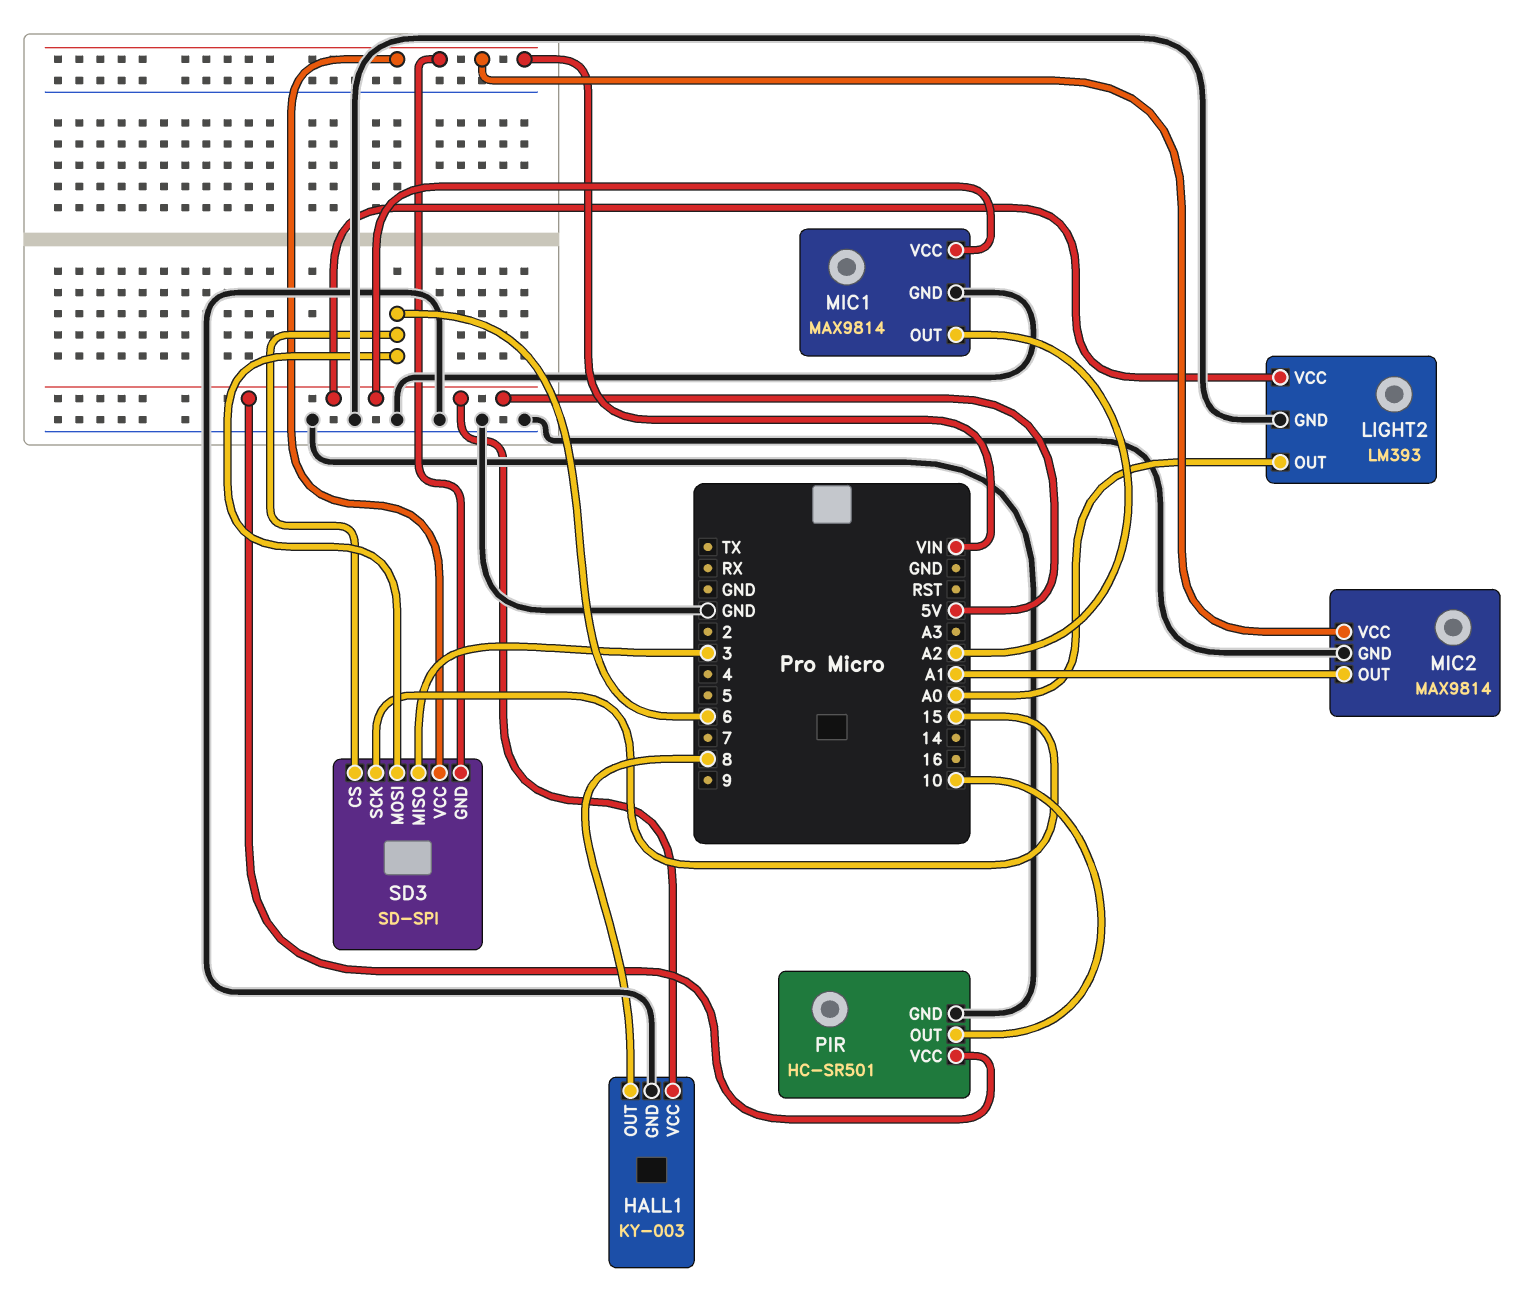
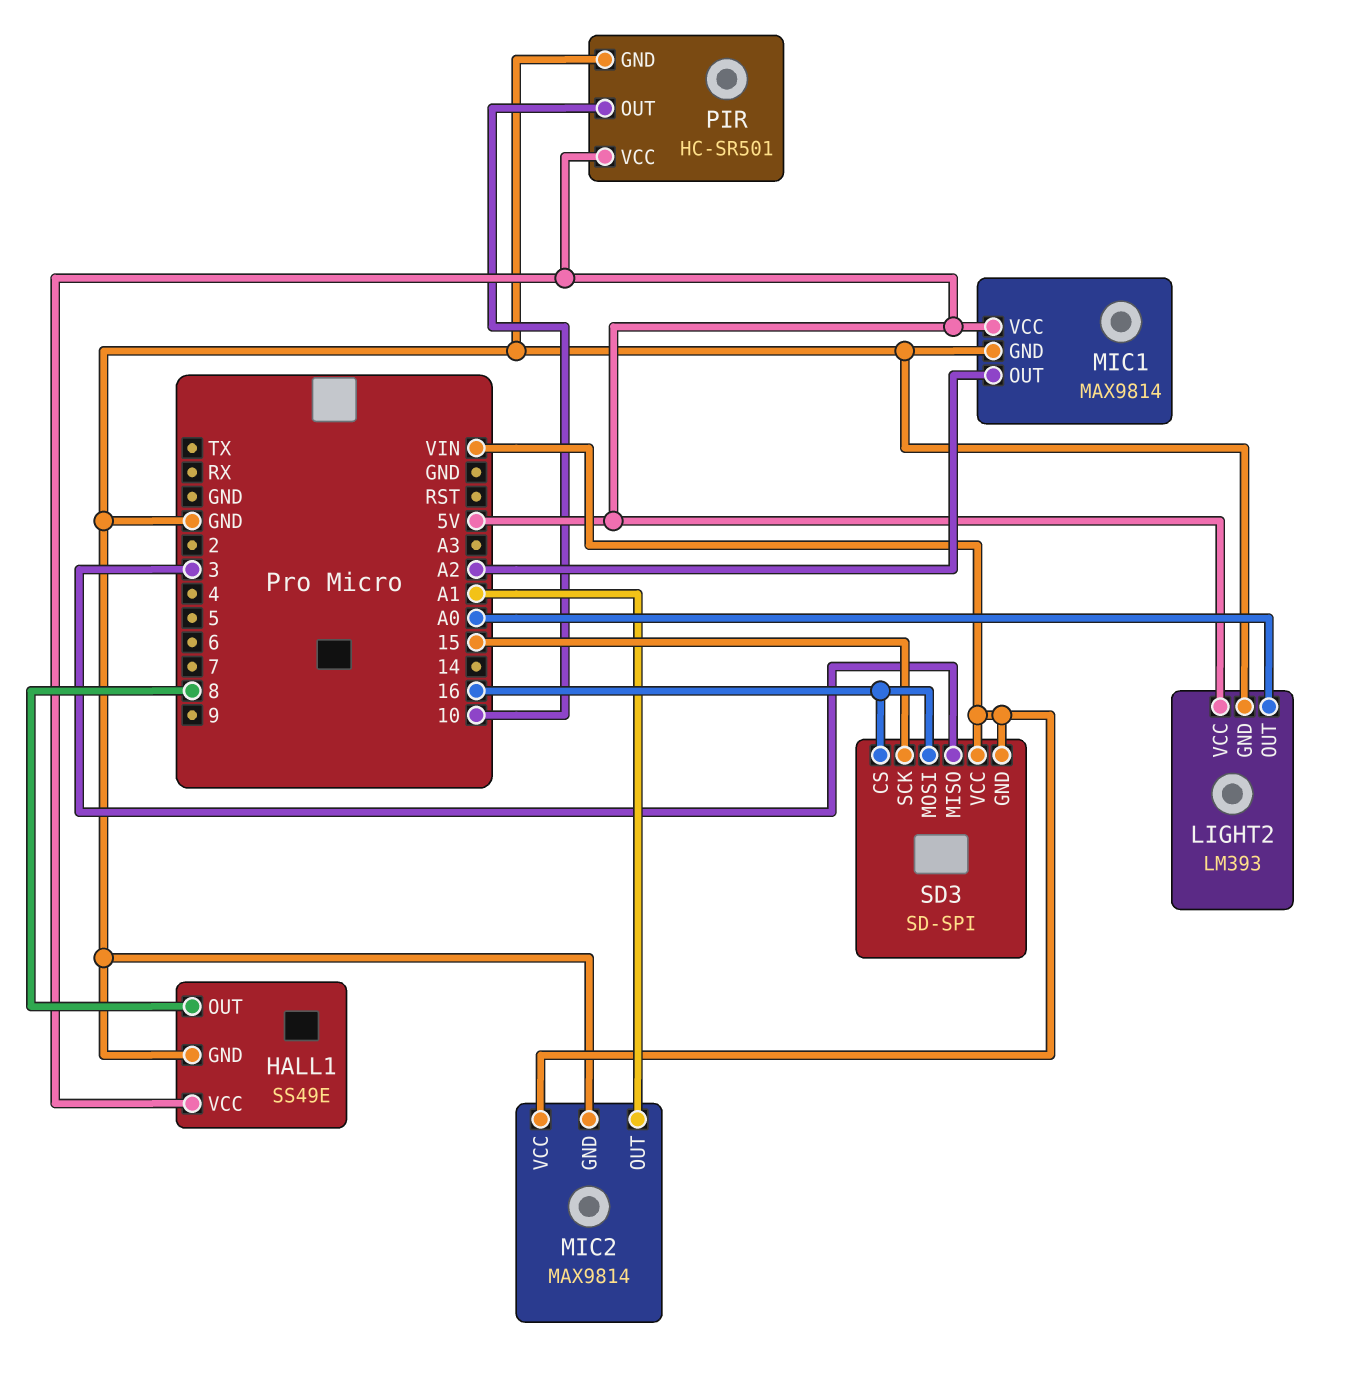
HALL1: KY-003 -> SS49E
SD3 pin CS: 6 -> 16
SD3 pin MOSI: 6 -> 16

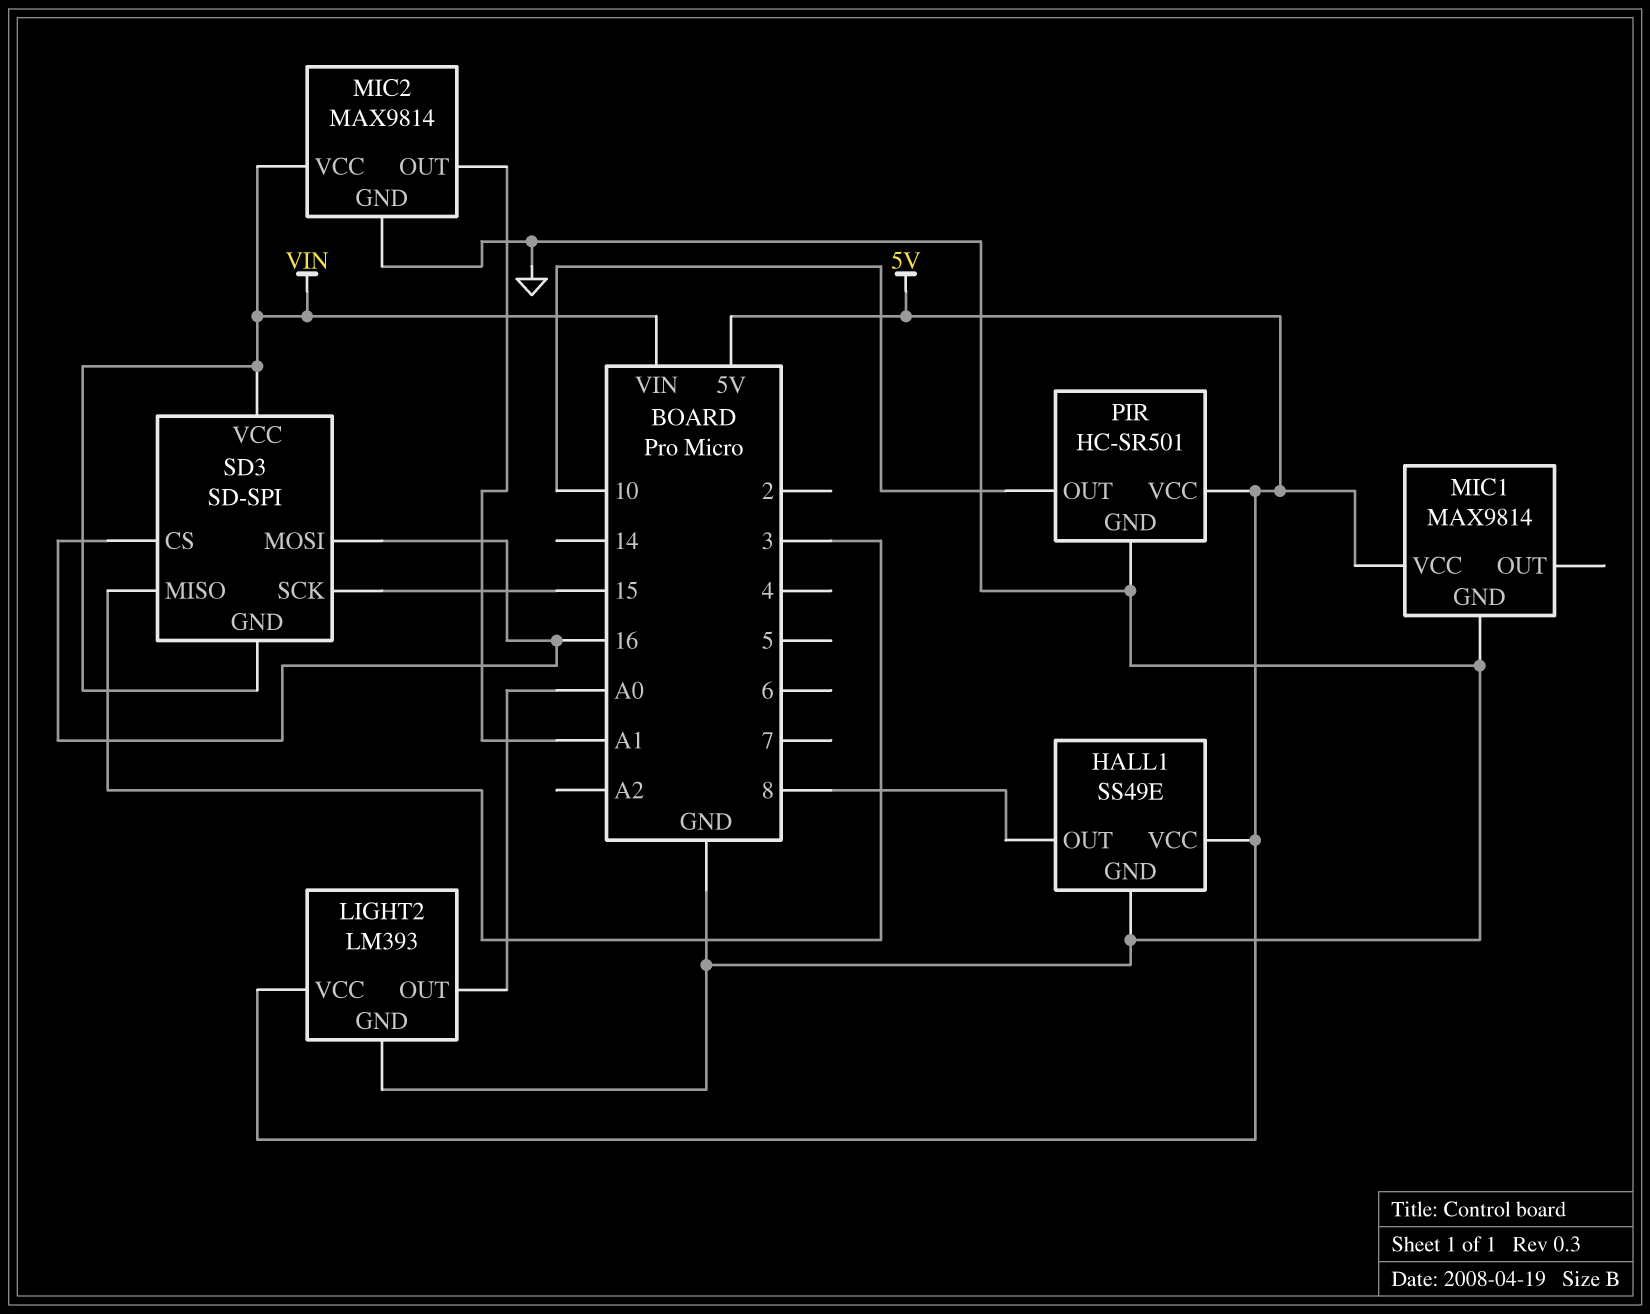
MIC1 pin OUT: A2 -> none

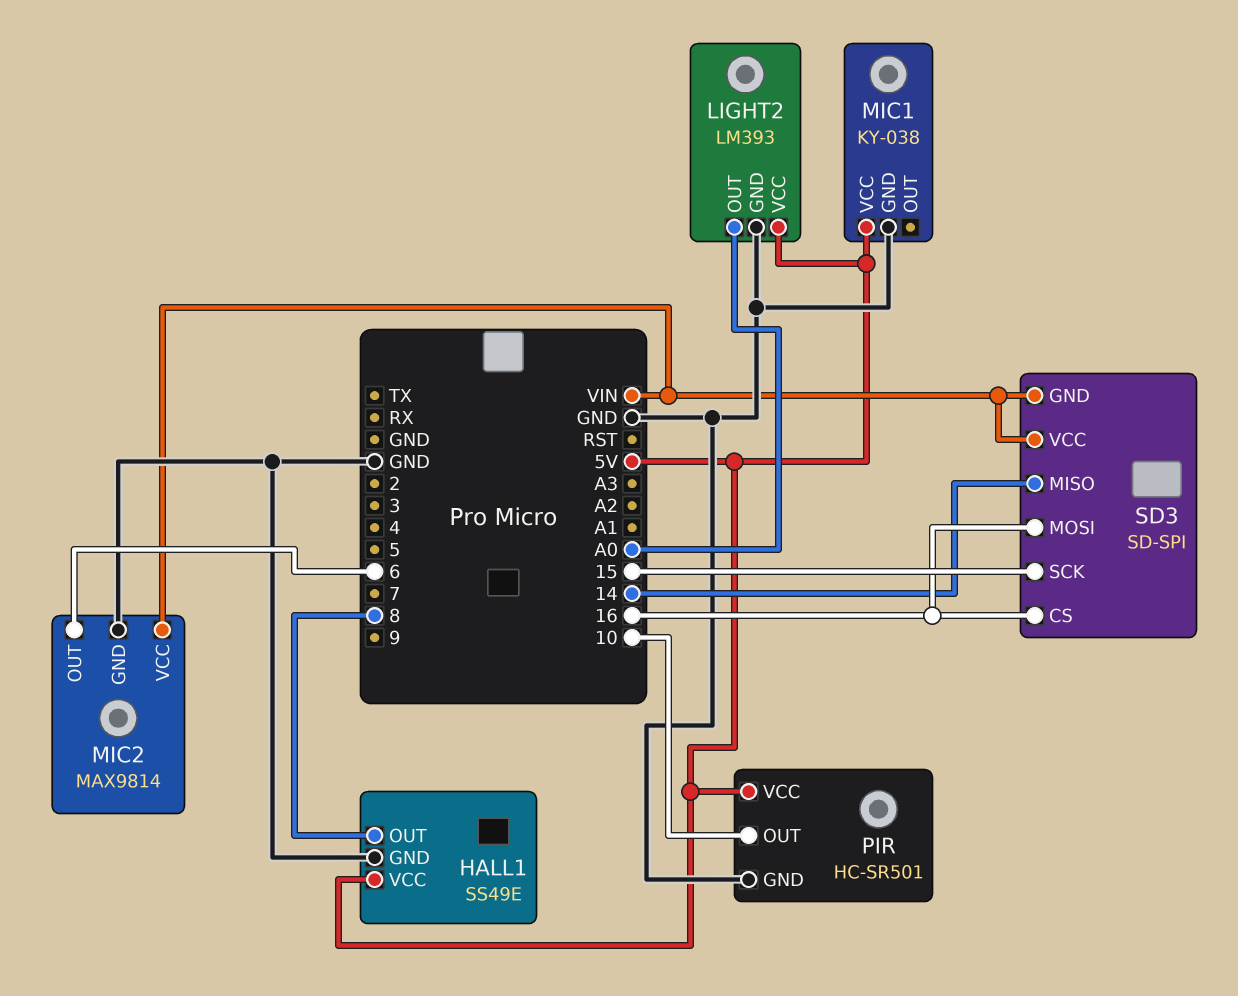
MIC1: MAX9814 -> KY-038
MIC2 pin OUT: A1 -> 6
SD3 pin MISO: 3 -> 14

